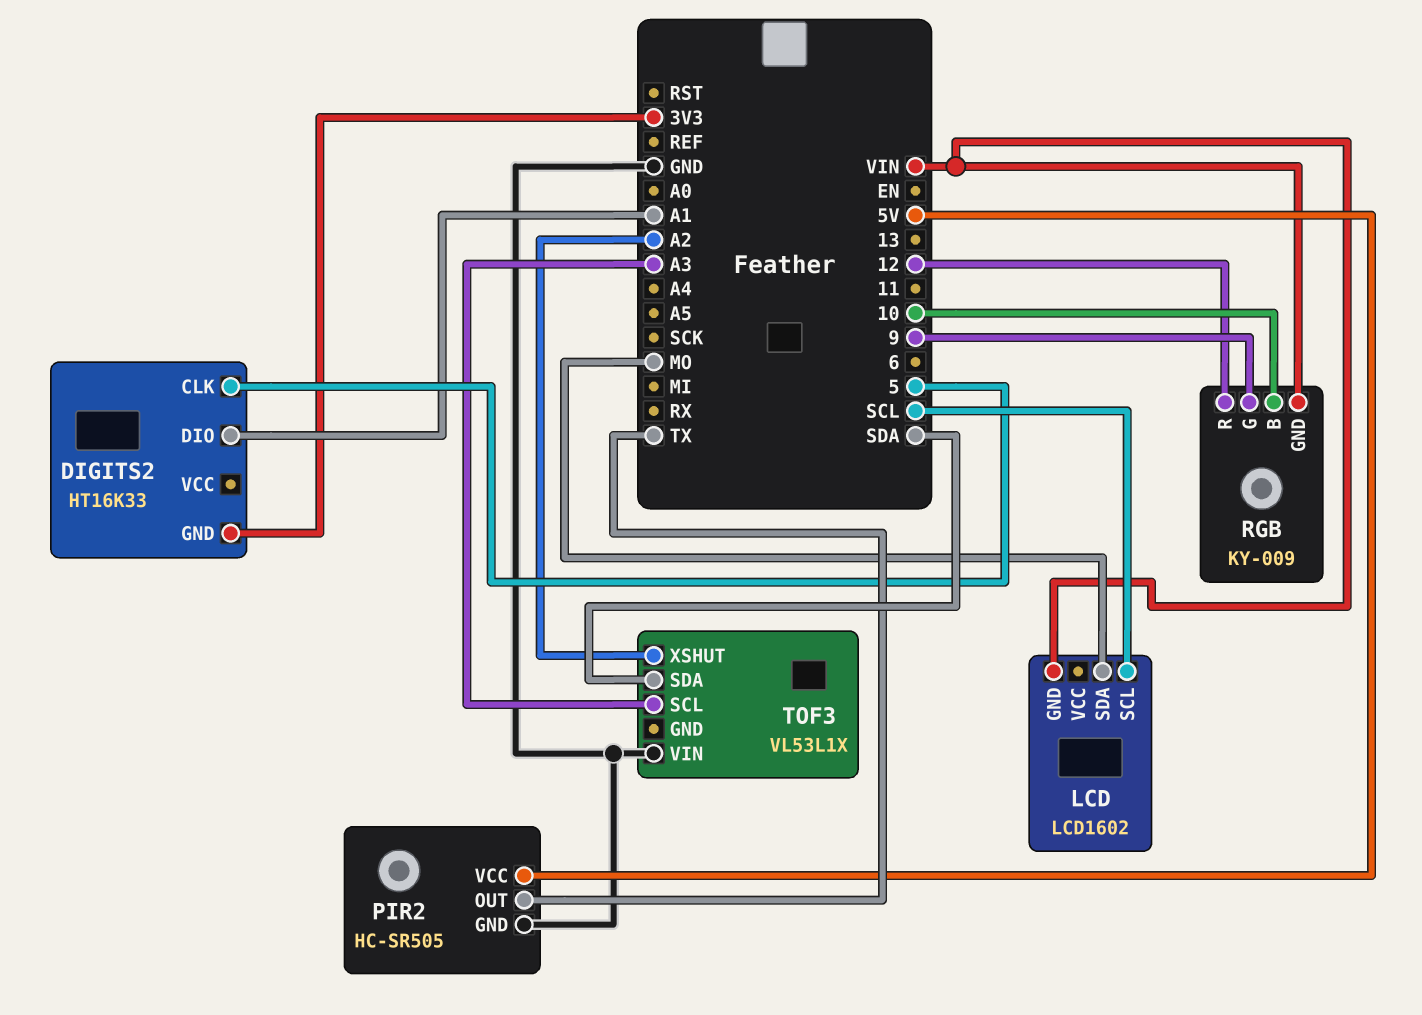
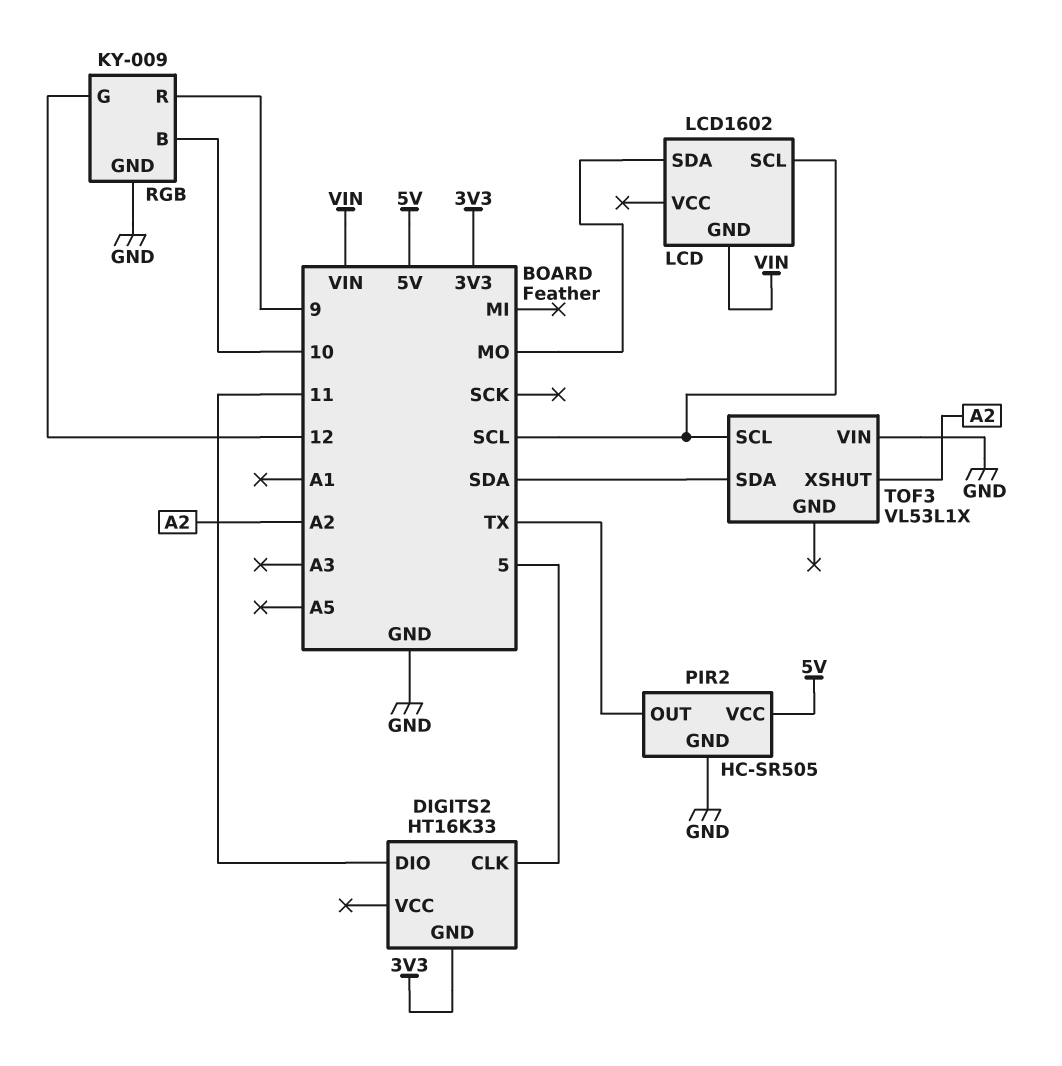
DIGITS2 pin DIO: A1 -> 11
RGB pin G: 9 -> 12
RGB pin GND: VIN -> GND
RGB pin R: 12 -> 9
TOF3 pin SCL: A3 -> SCL

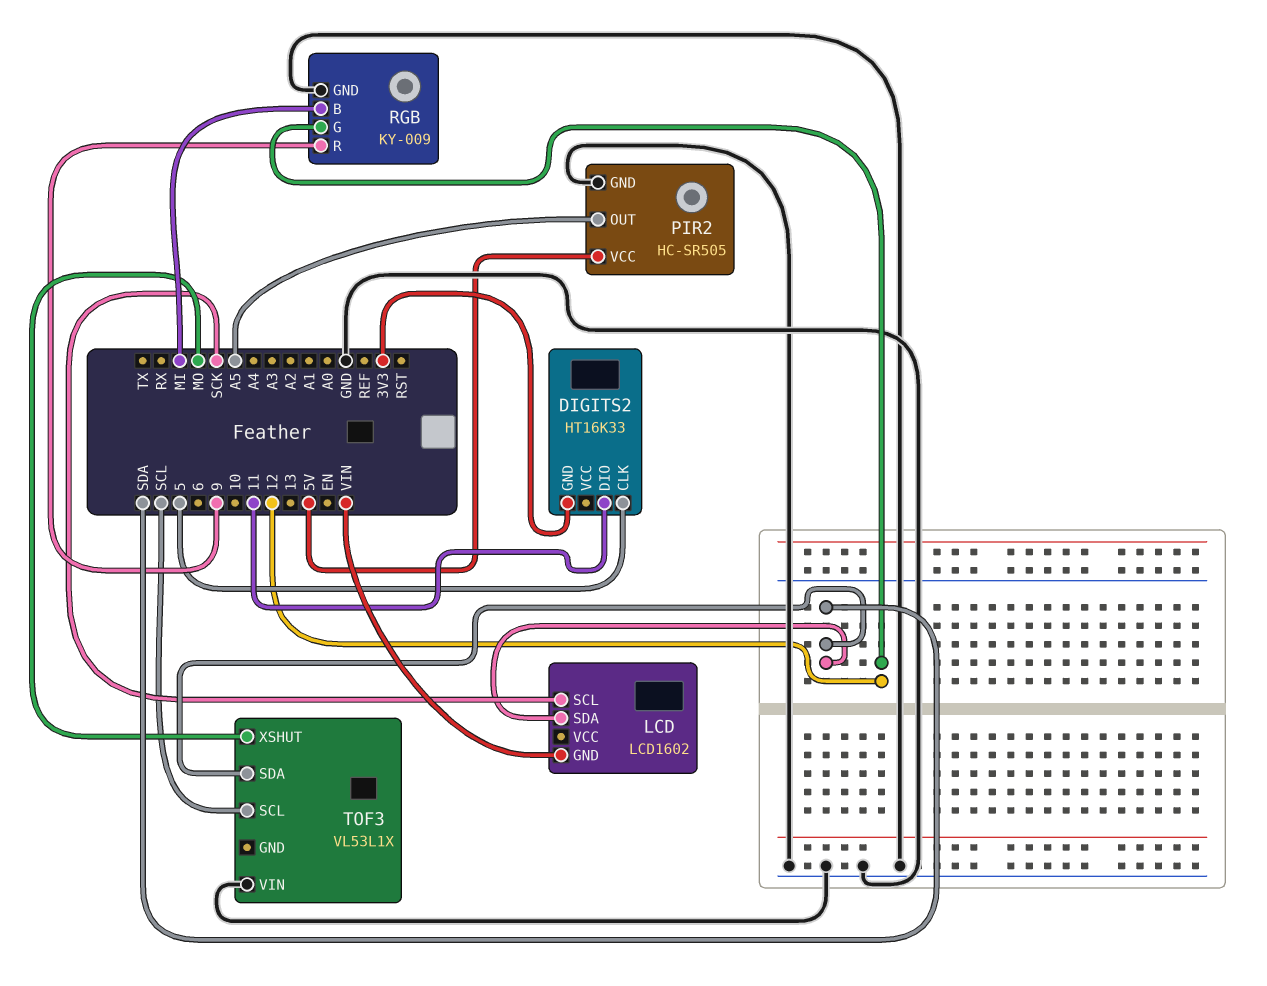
LCD pin SCL: SCL -> SCK
LCD pin SDA: MO -> SDA
PIR2 pin OUT: TX -> A5
RGB pin B: 10 -> MI
TOF3 pin XSHUT: A2 -> MO

